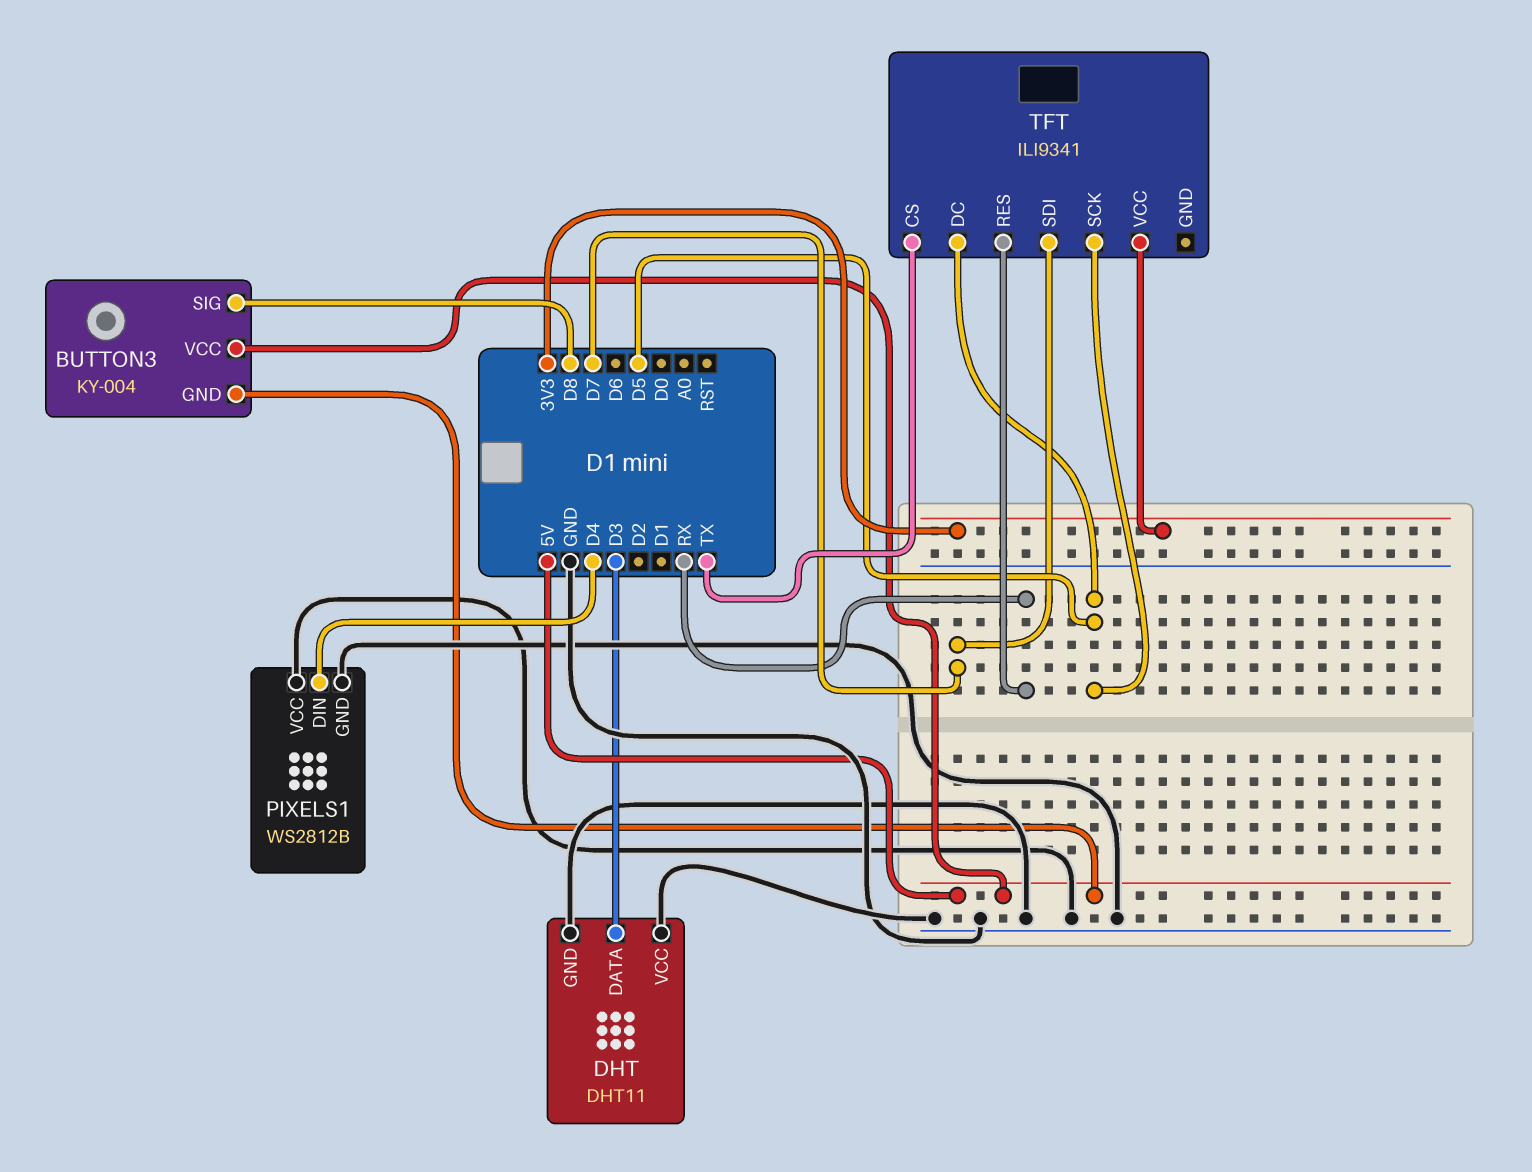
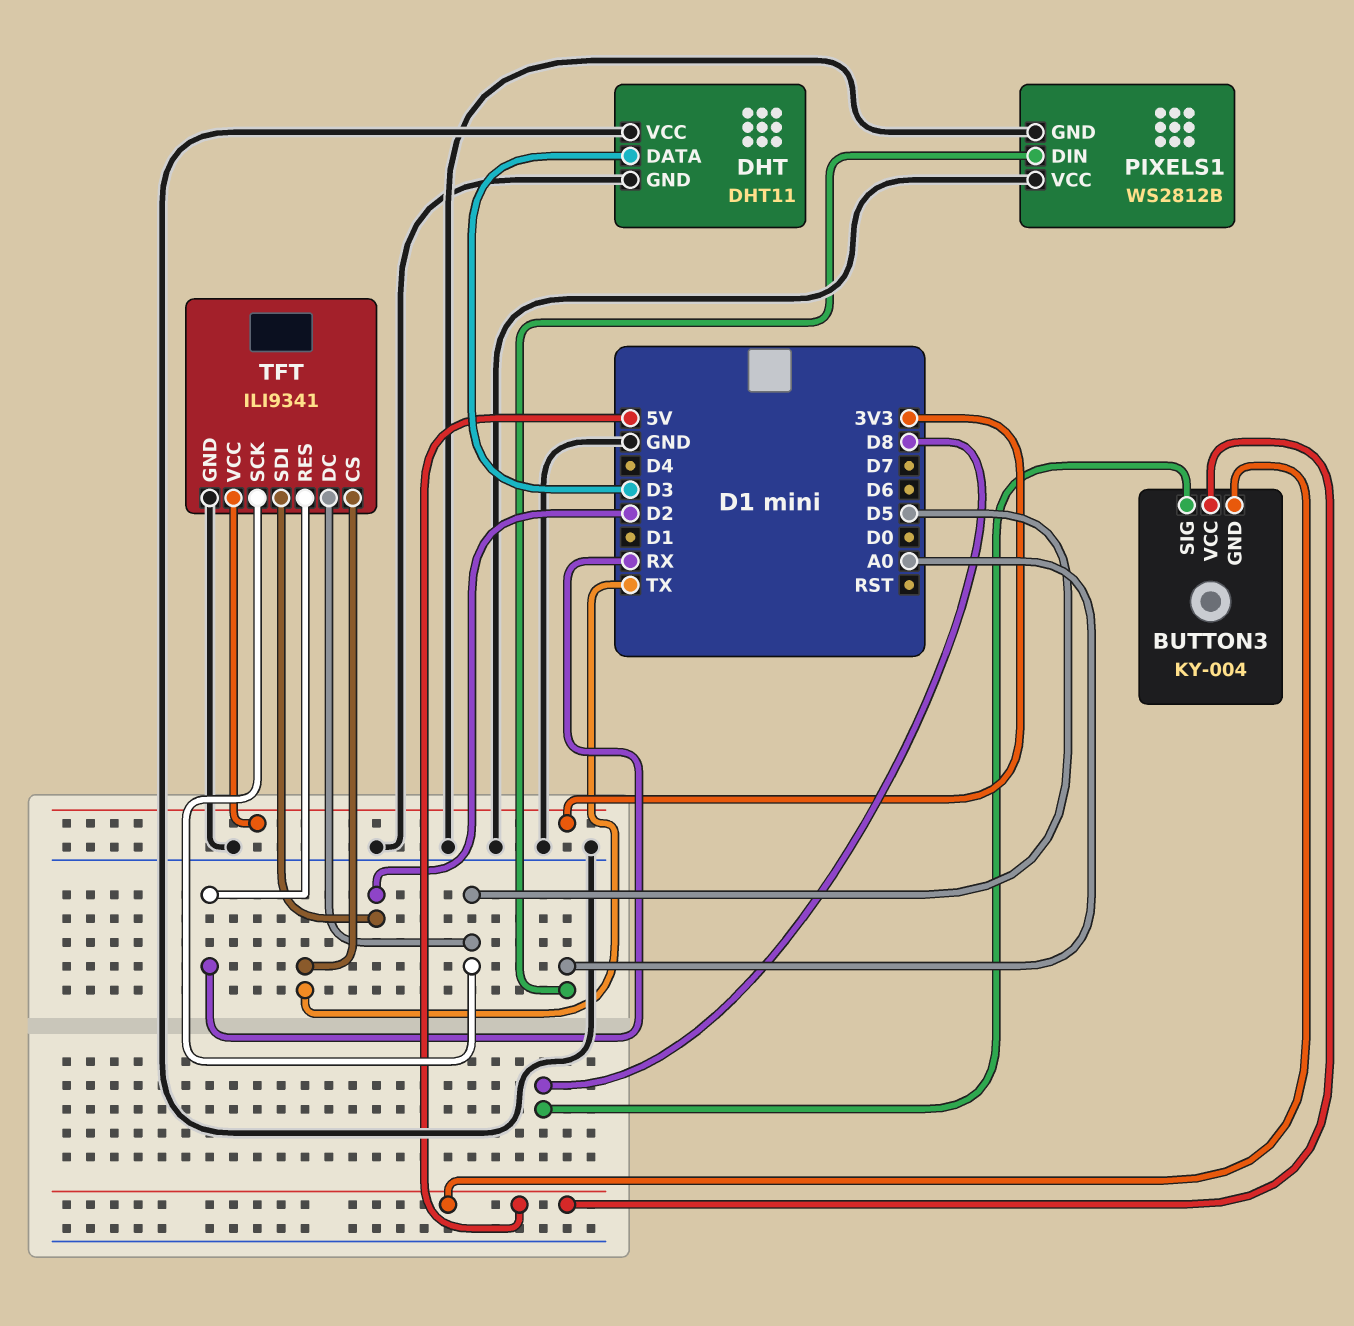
PIXELS1 pin DIN: D4 -> A0
TFT pin GND: none -> GND
TFT pin SDI: D7 -> D2

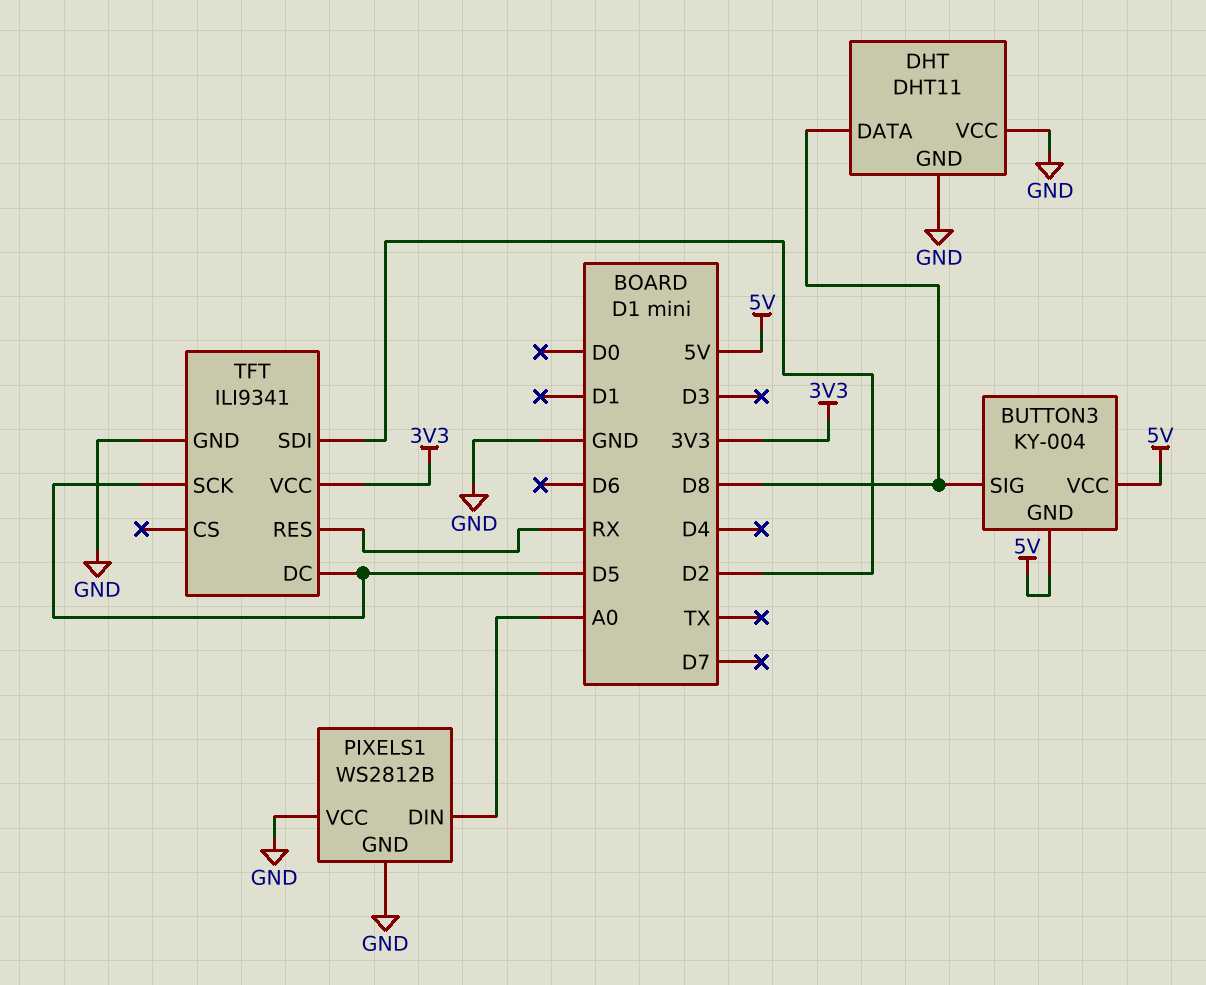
DHT pin DATA: D3 -> D8
TFT pin CS: TX -> none

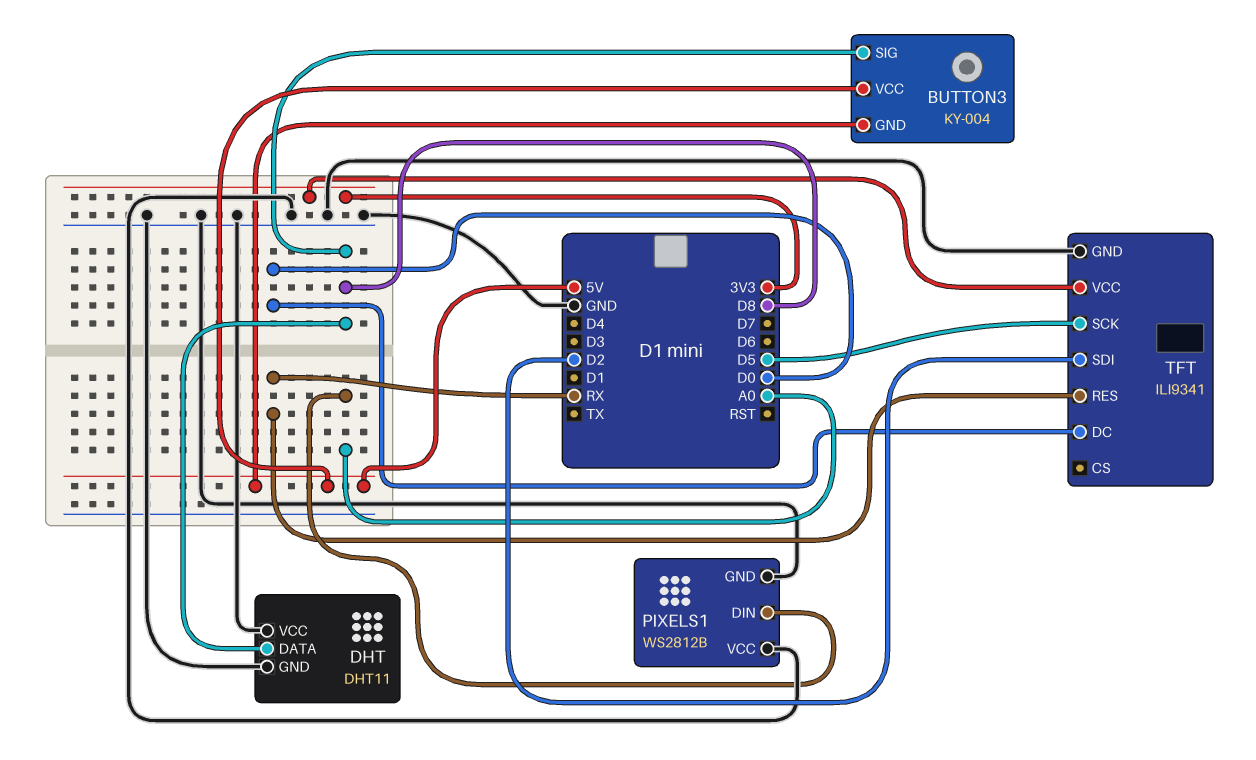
TFT pin DC: D5 -> D0

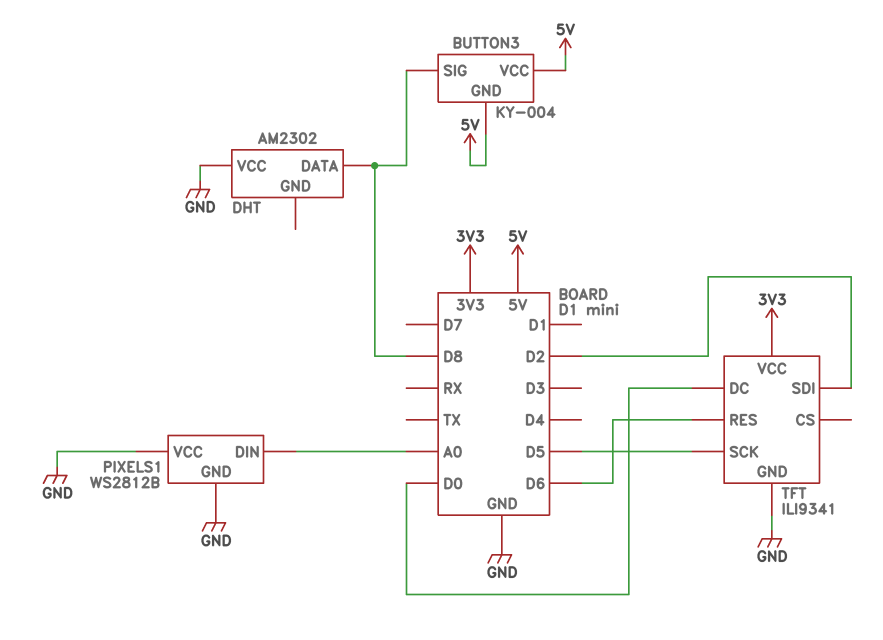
DHT: DHT11 -> AM2302
DHT pin GND: GND -> none
TFT pin RES: RX -> D6

